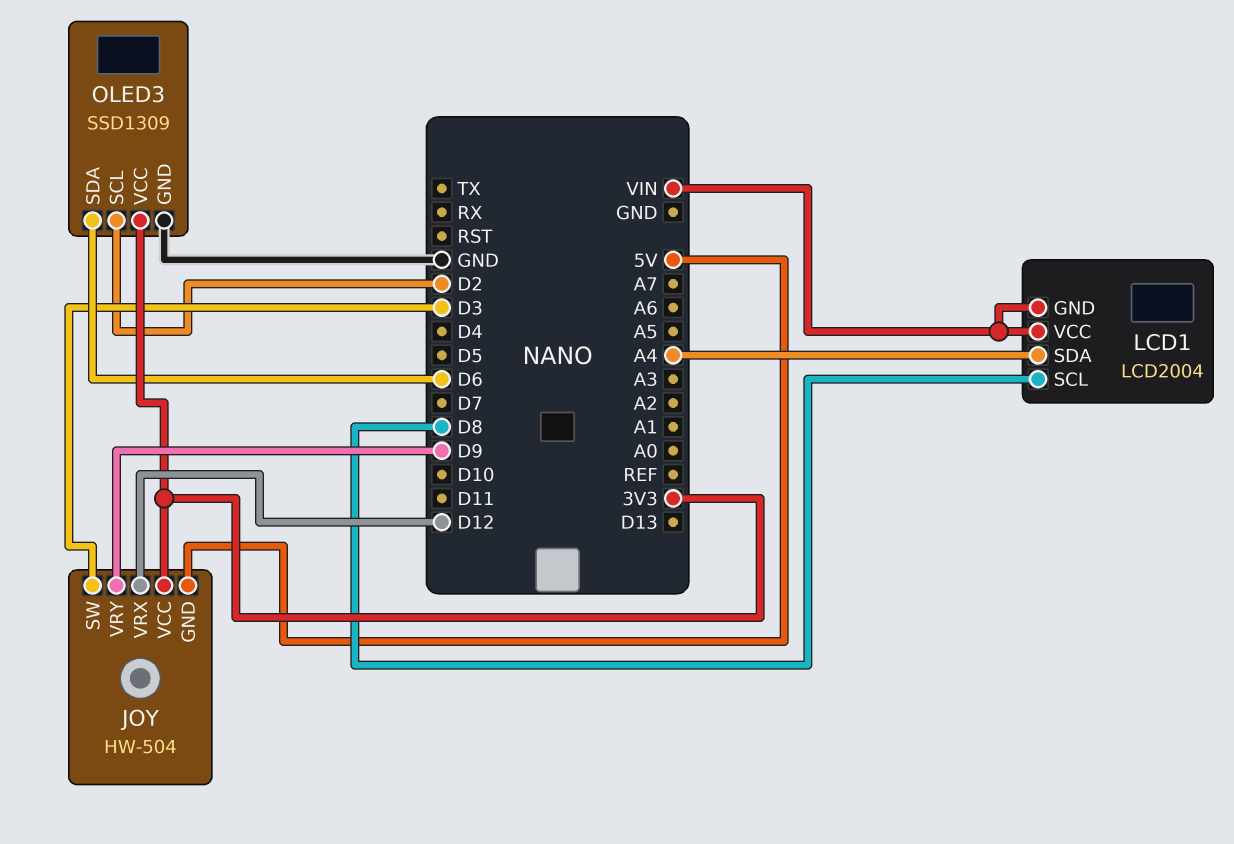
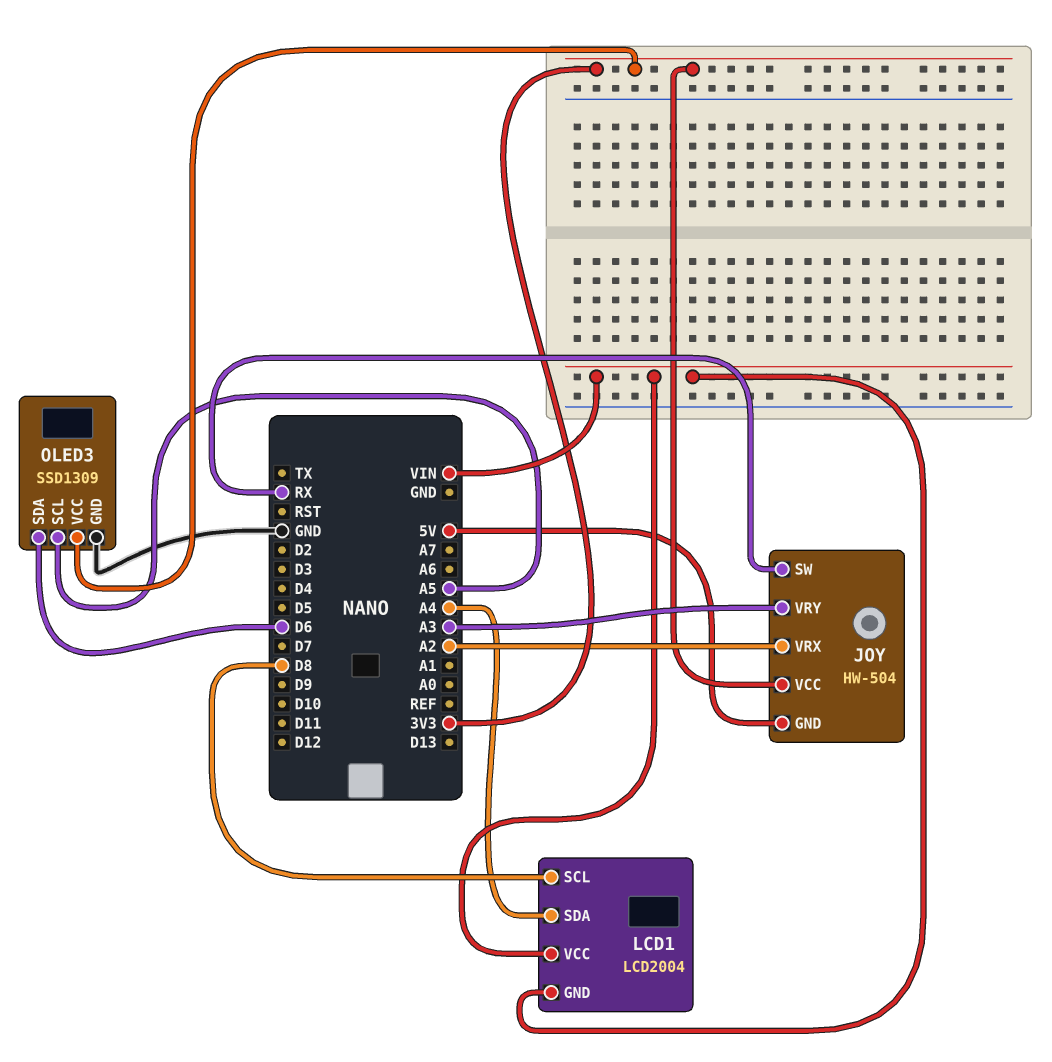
JOY pin SW: D3 -> RX
JOY pin VRX: D12 -> A2
JOY pin VRY: D9 -> A3
OLED3 pin SCL: D2 -> A5

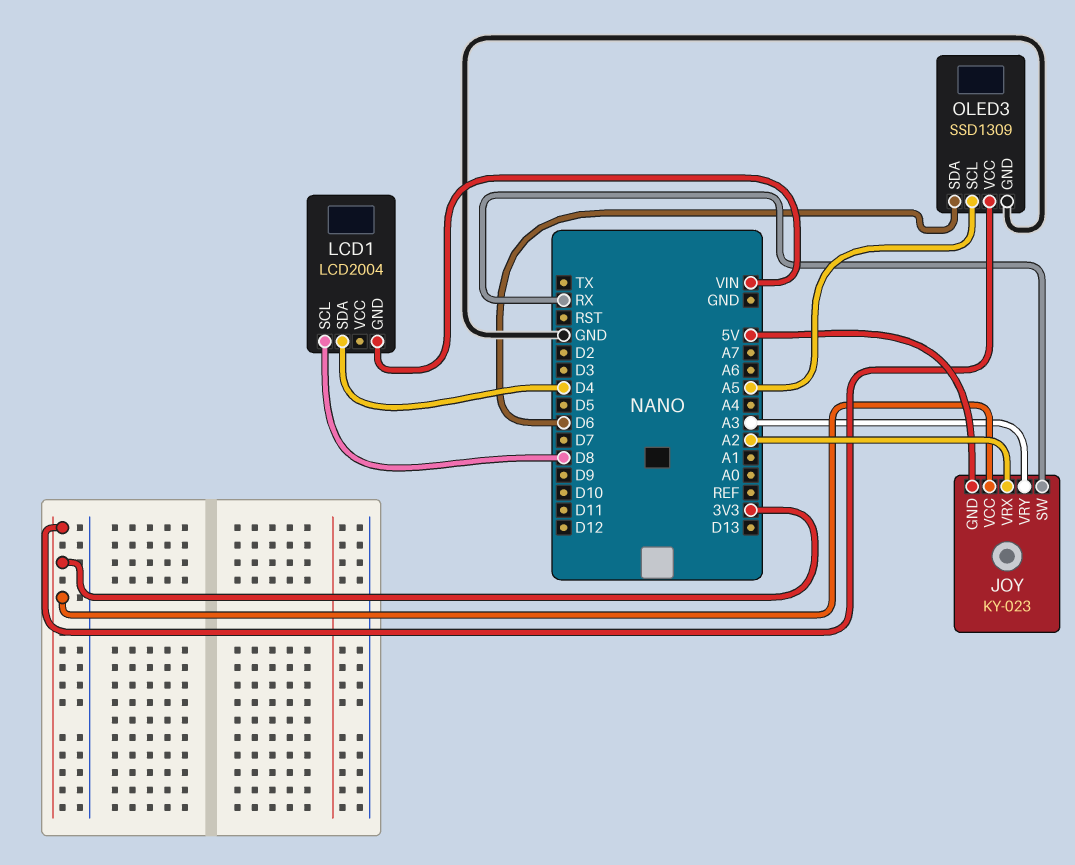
JOY: HW-504 -> KY-023
LCD1 pin SDA: A4 -> D4
LCD1 pin VCC: VIN -> none

